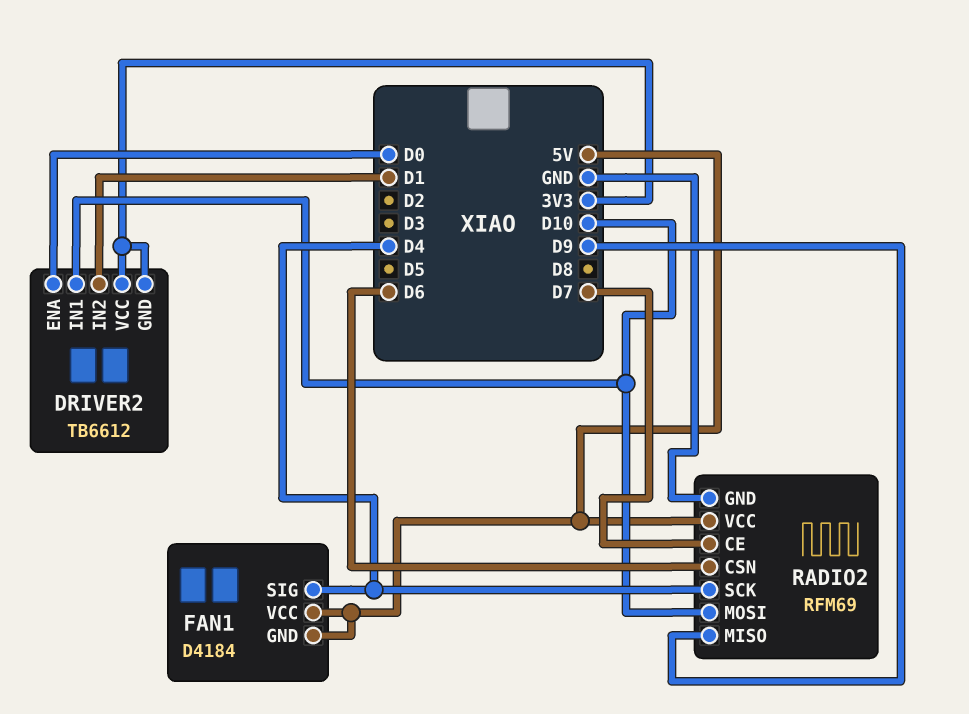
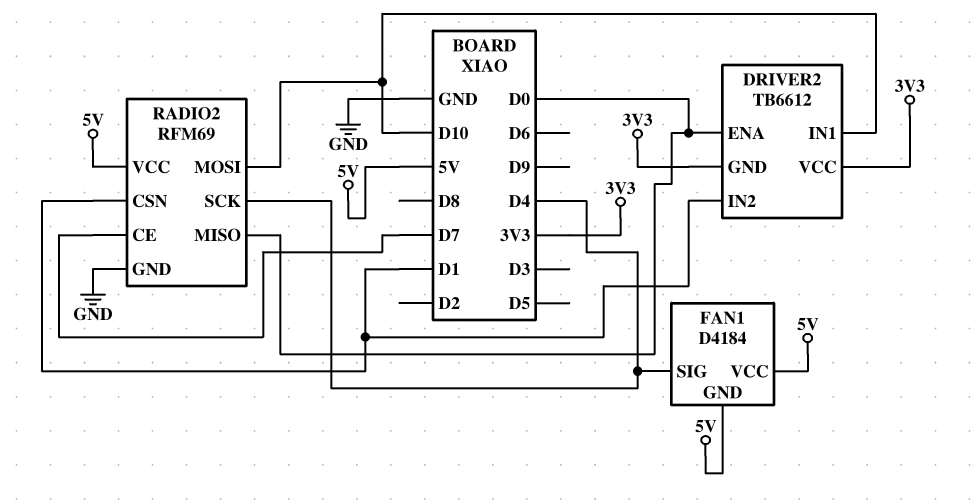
RADIO2 pin CSN: D6 -> D1
RADIO2 pin MISO: D9 -> D0

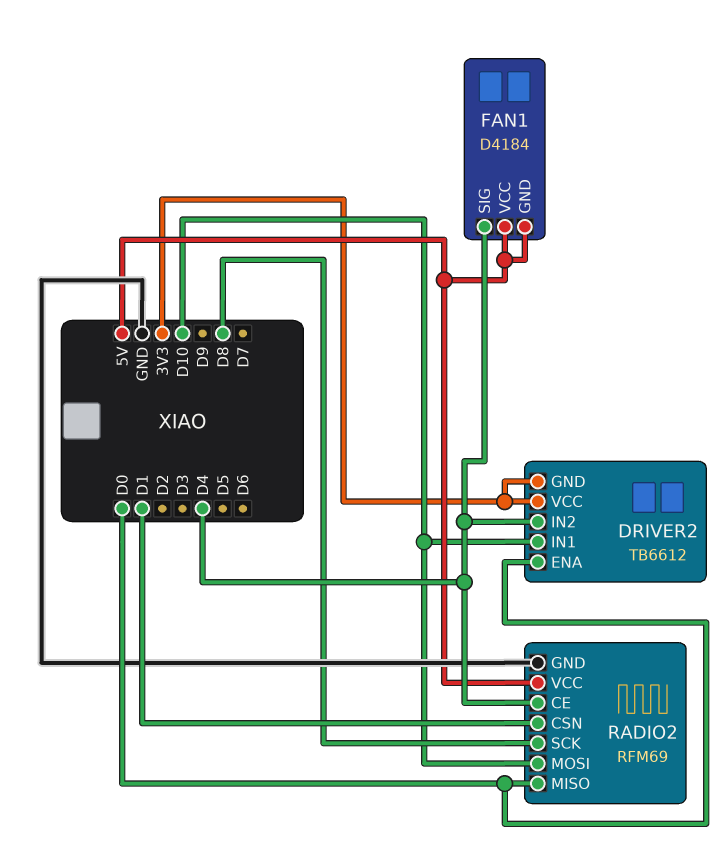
DRIVER2 pin IN2: D1 -> D4
RADIO2 pin CE: D7 -> D4
RADIO2 pin SCK: D4 -> D8

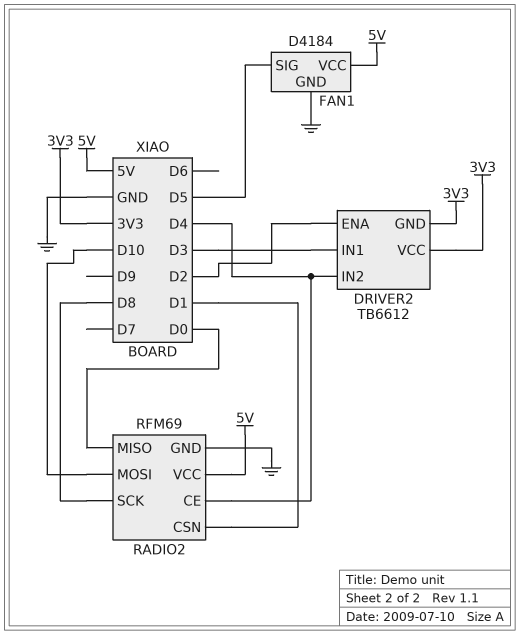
DRIVER2 pin ENA: D0 -> D2
DRIVER2 pin IN1: D10 -> D3
FAN1 pin GND: 5V -> GND
FAN1 pin SIG: D4 -> D5

